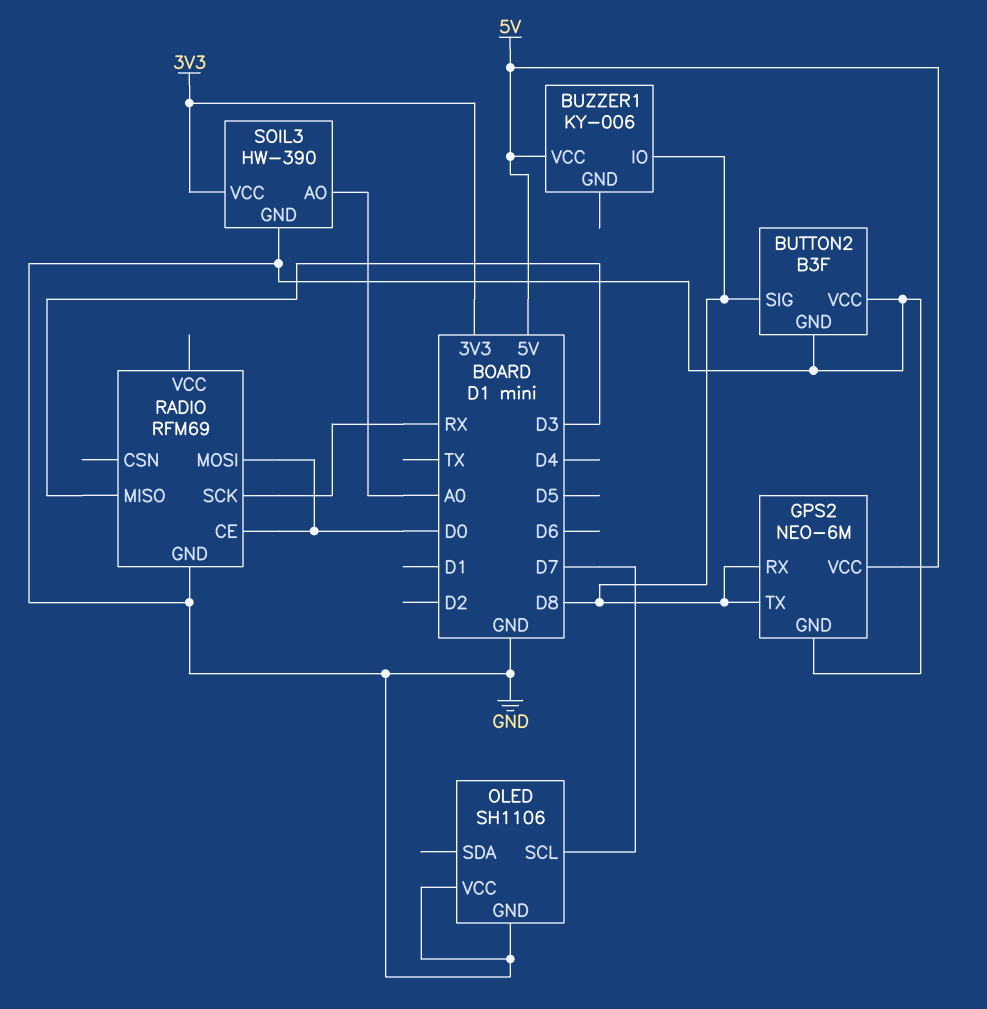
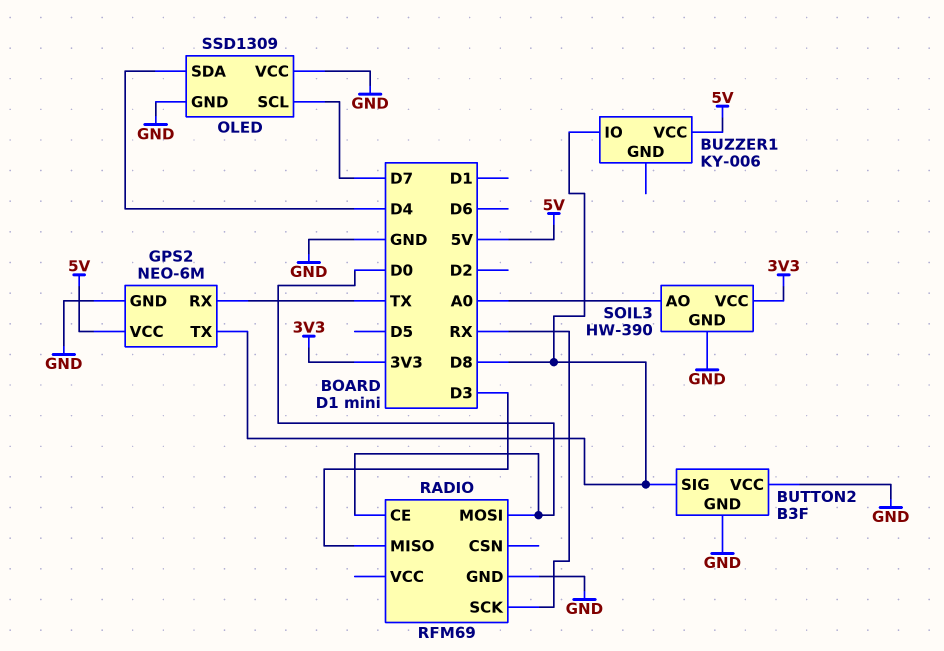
GPS2 pin RX: D8 -> TX
OLED: SH1106 -> SSD1309
OLED pin SDA: none -> D4

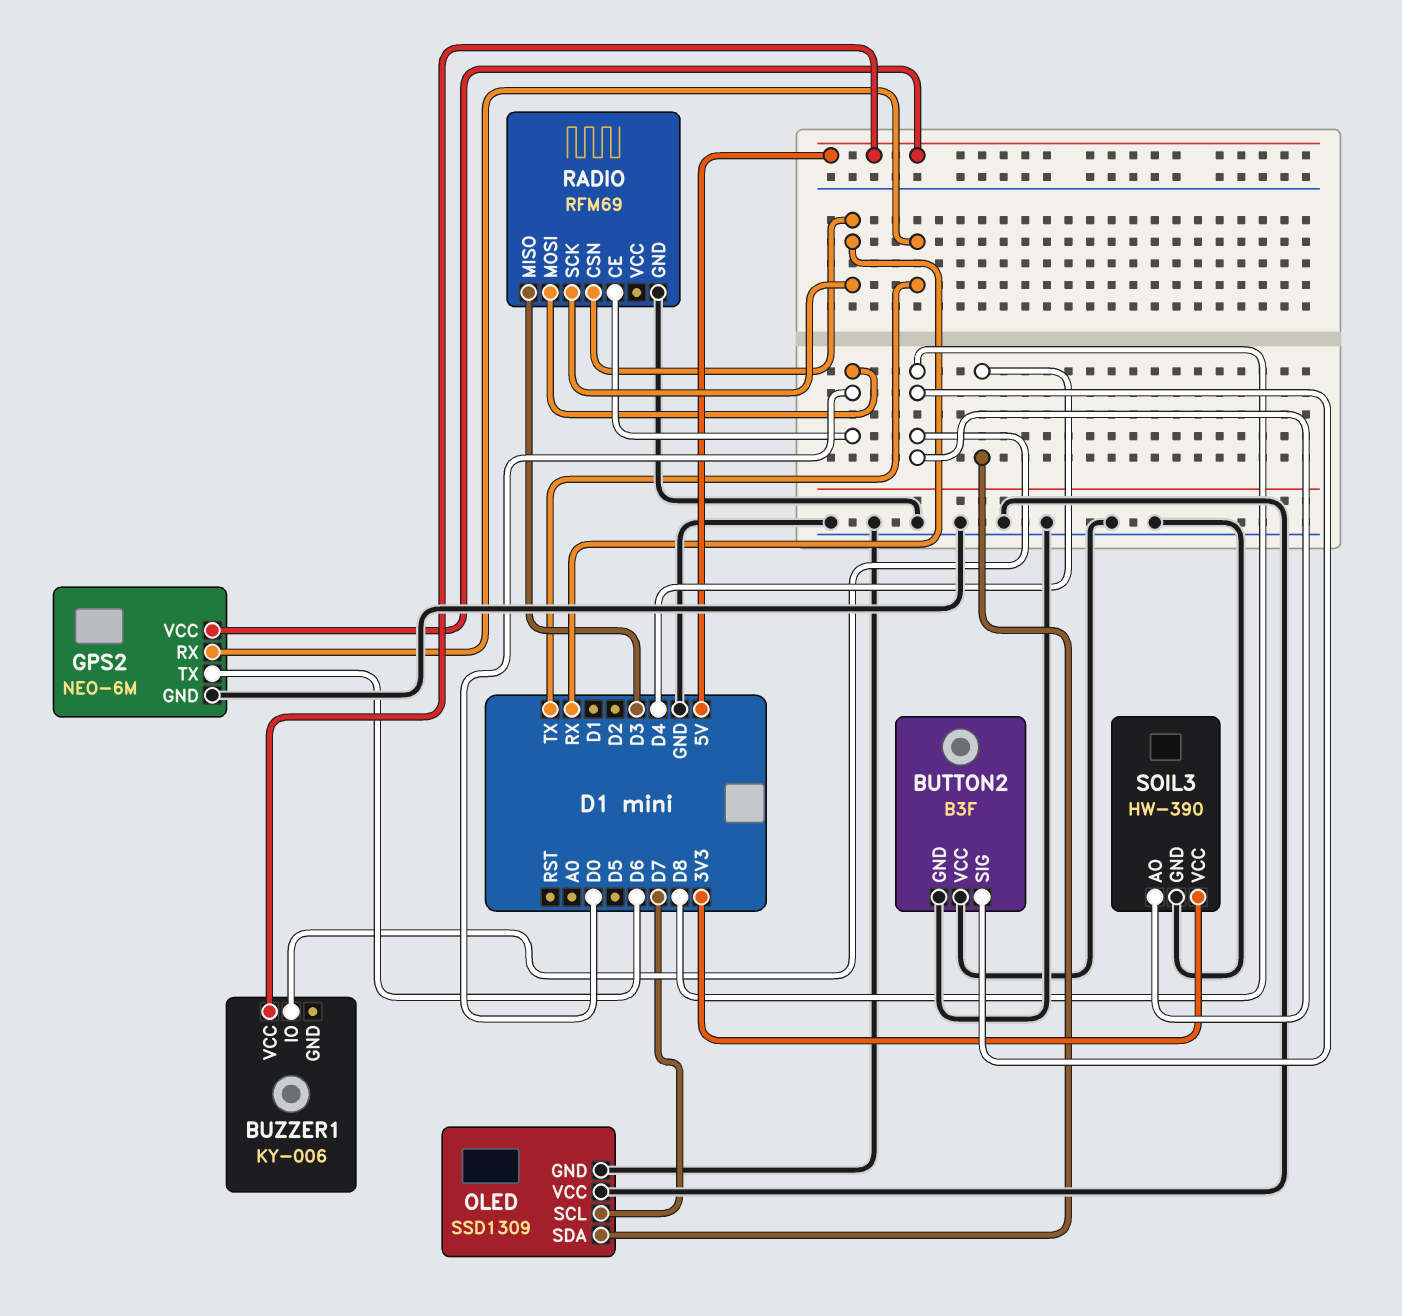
GPS2 pin TX: D8 -> D6
RADIO pin CSN: none -> RX
SOIL3 pin AO: A0 -> D8

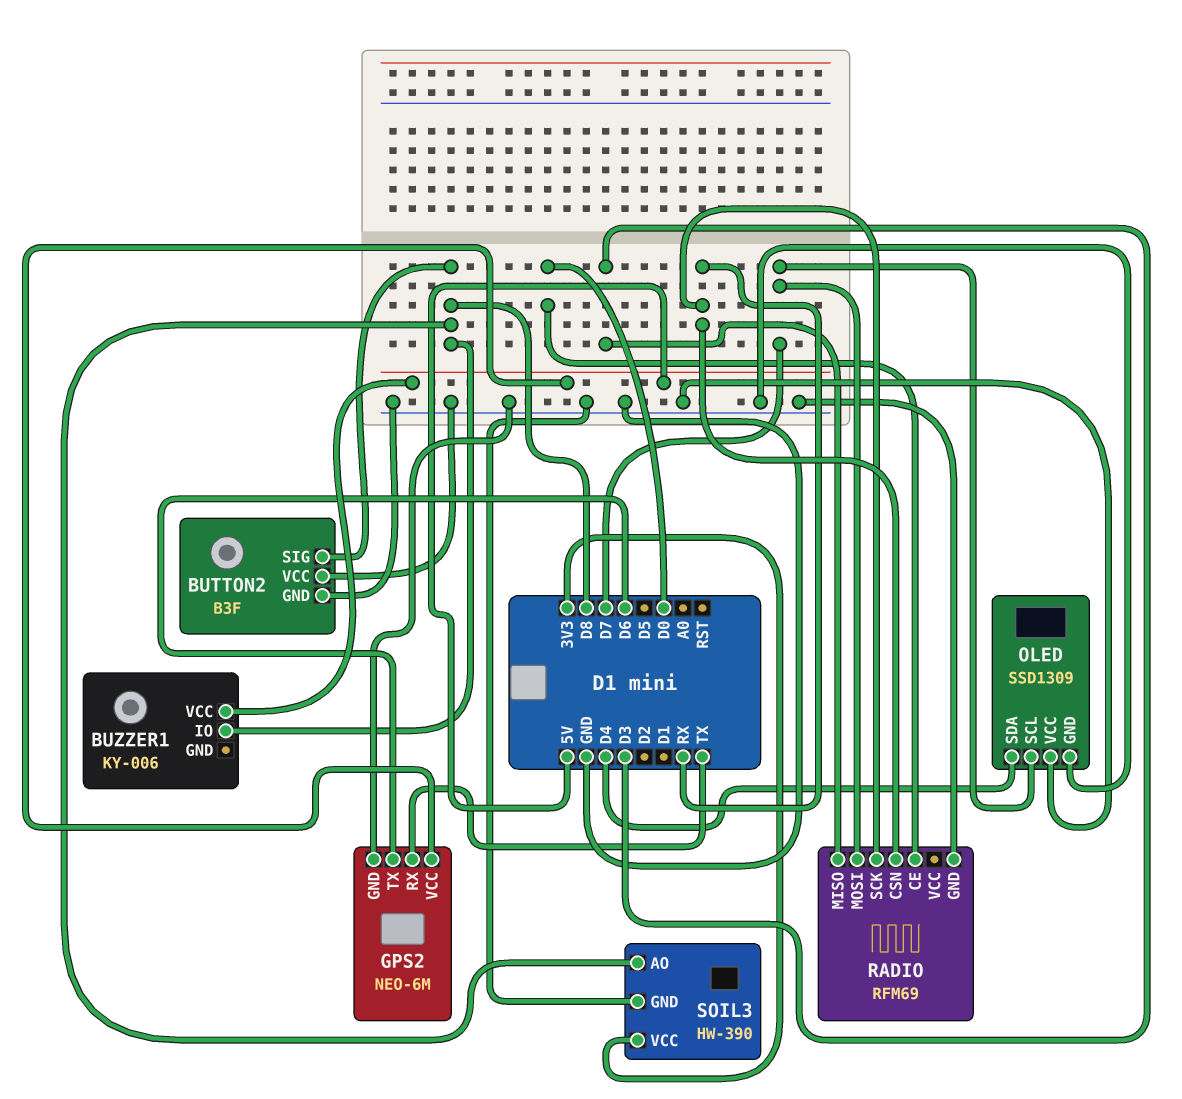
RADIO pin MOSI: D0 -> D7

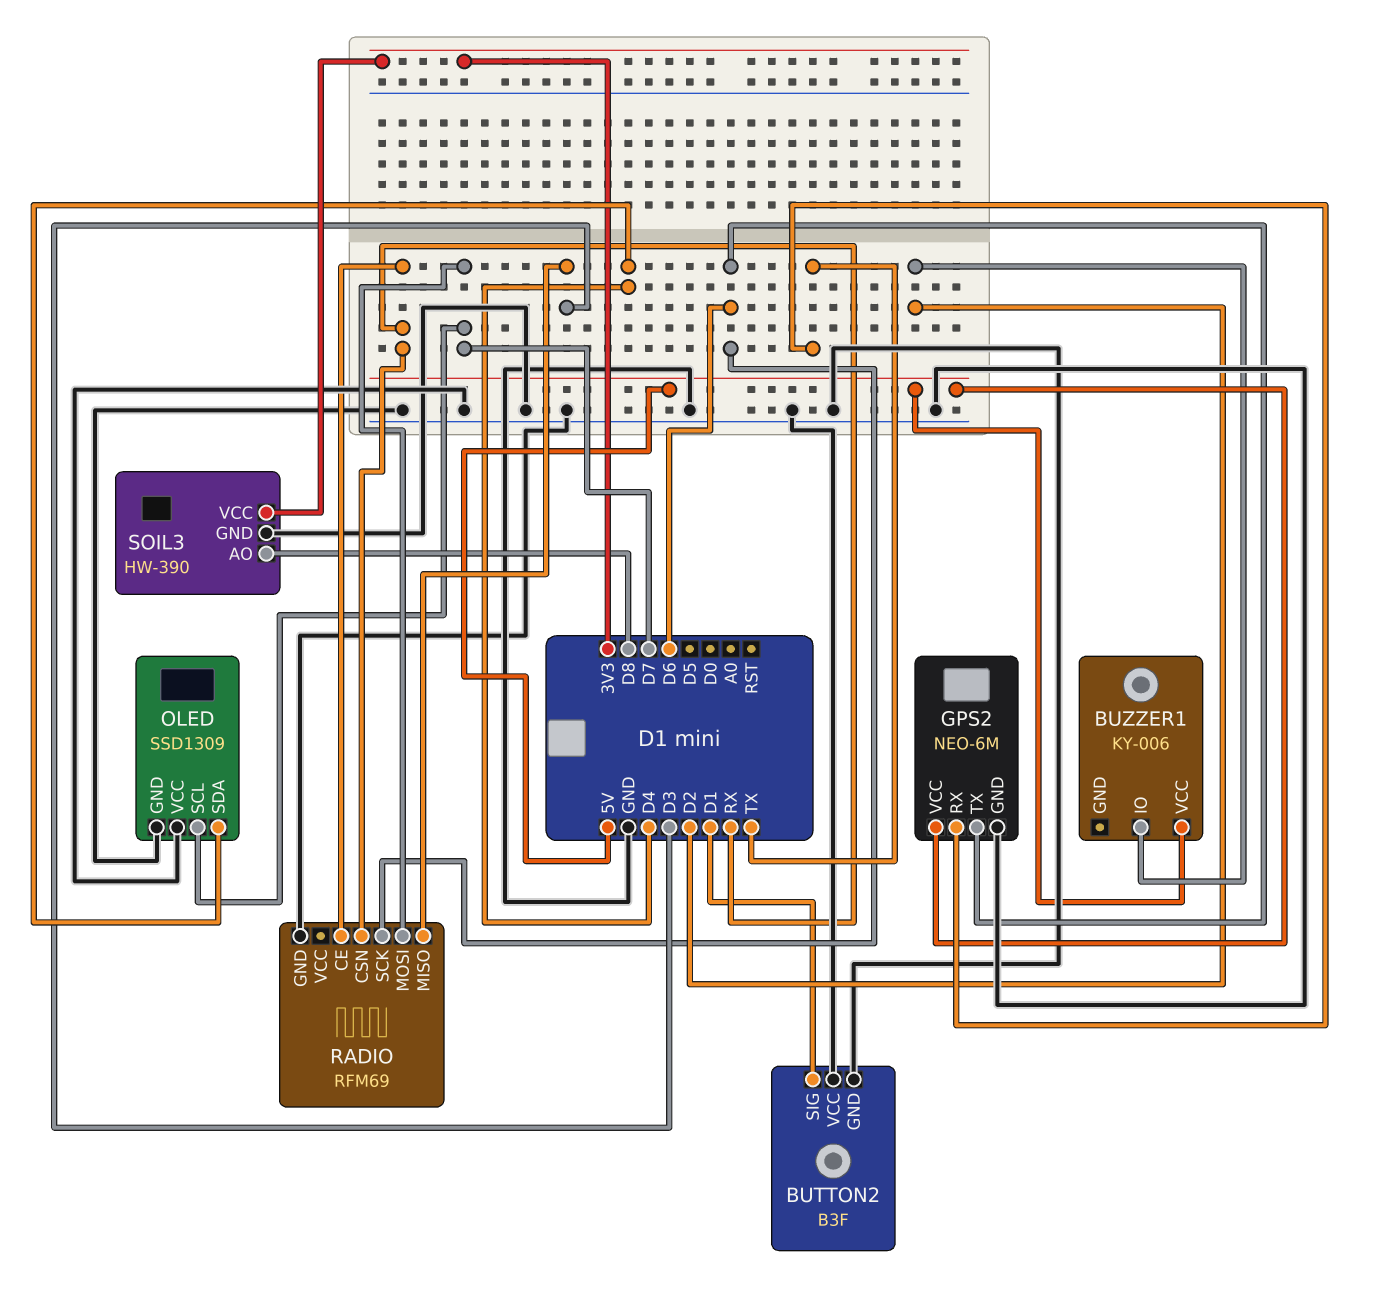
BUTTON2 pin SIG: D8 -> D1
BUZZER1 pin IO: D8 -> D2
RADIO pin CE: D0 -> RX
RADIO pin SCK: RX -> D6

